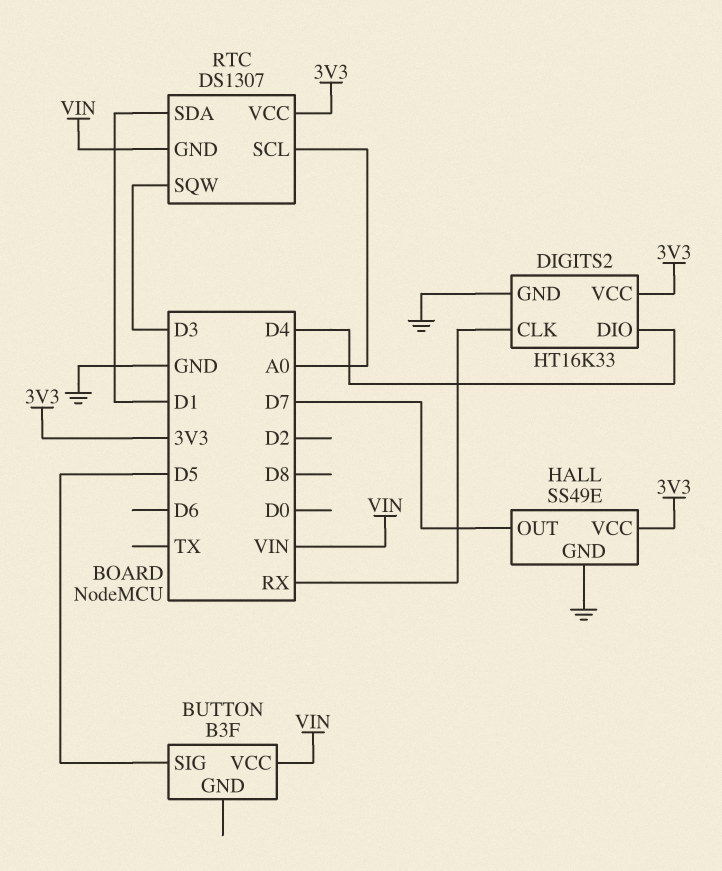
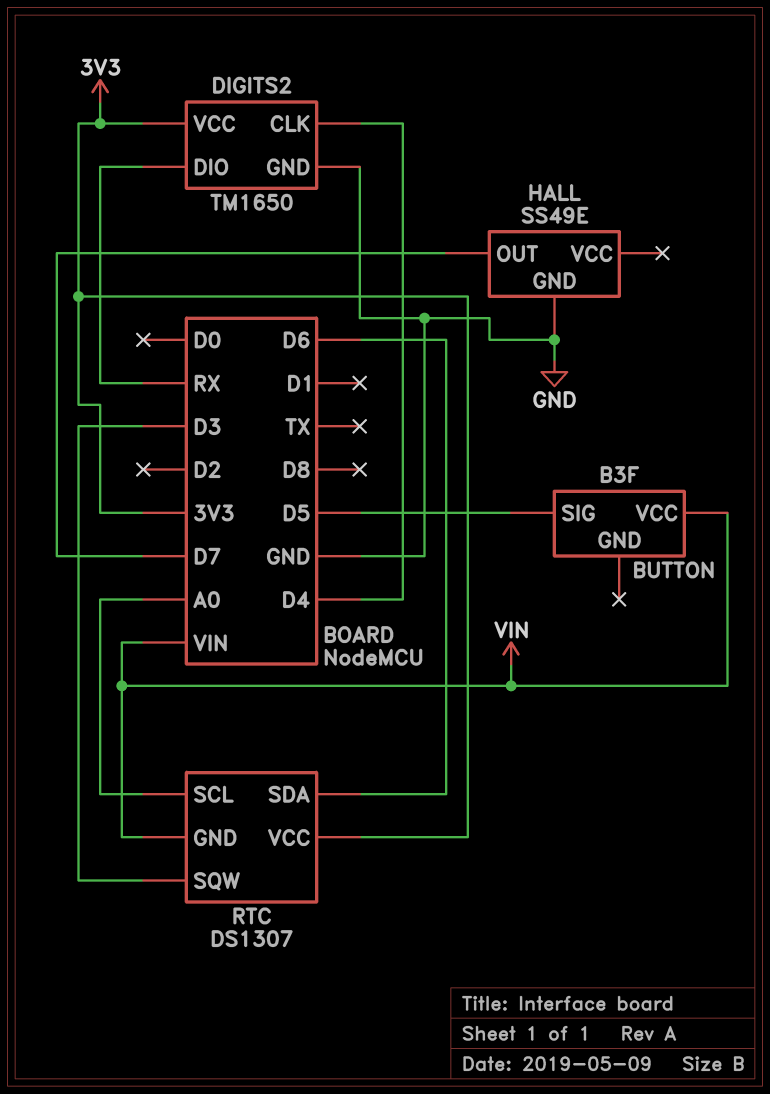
DIGITS2: HT16K33 -> TM1650
DIGITS2 pin CLK: RX -> D4
DIGITS2 pin DIO: D4 -> RX
HALL pin VCC: 3V3 -> none
RTC pin SDA: D1 -> D6

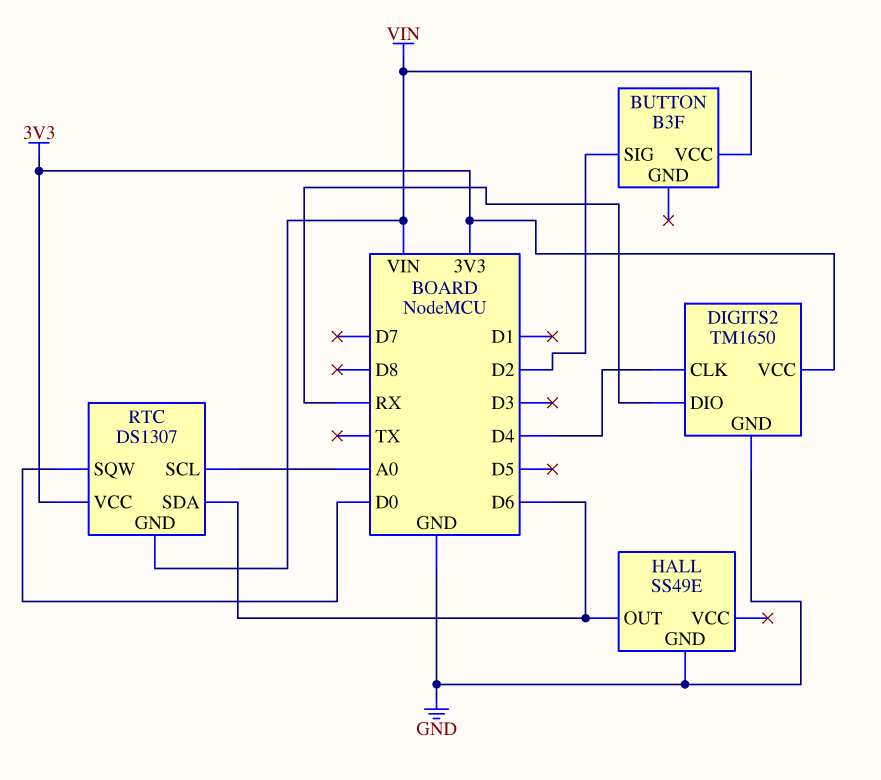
BUTTON pin SIG: D5 -> D2
HALL pin OUT: D7 -> D6
RTC pin SQW: D3 -> D0

